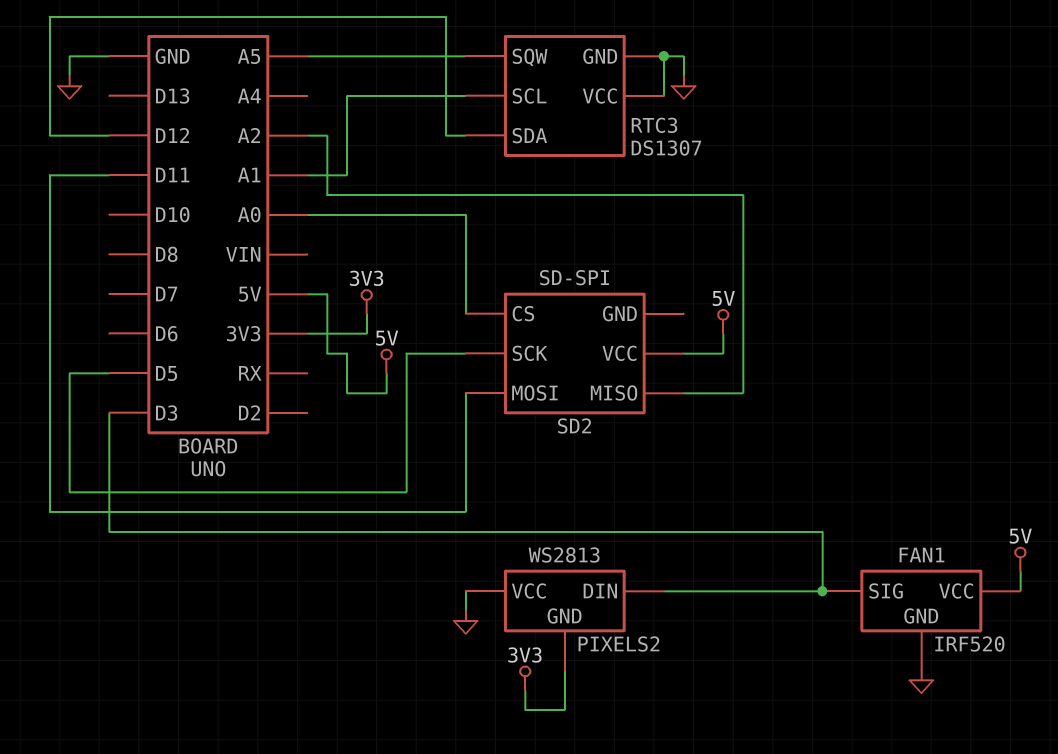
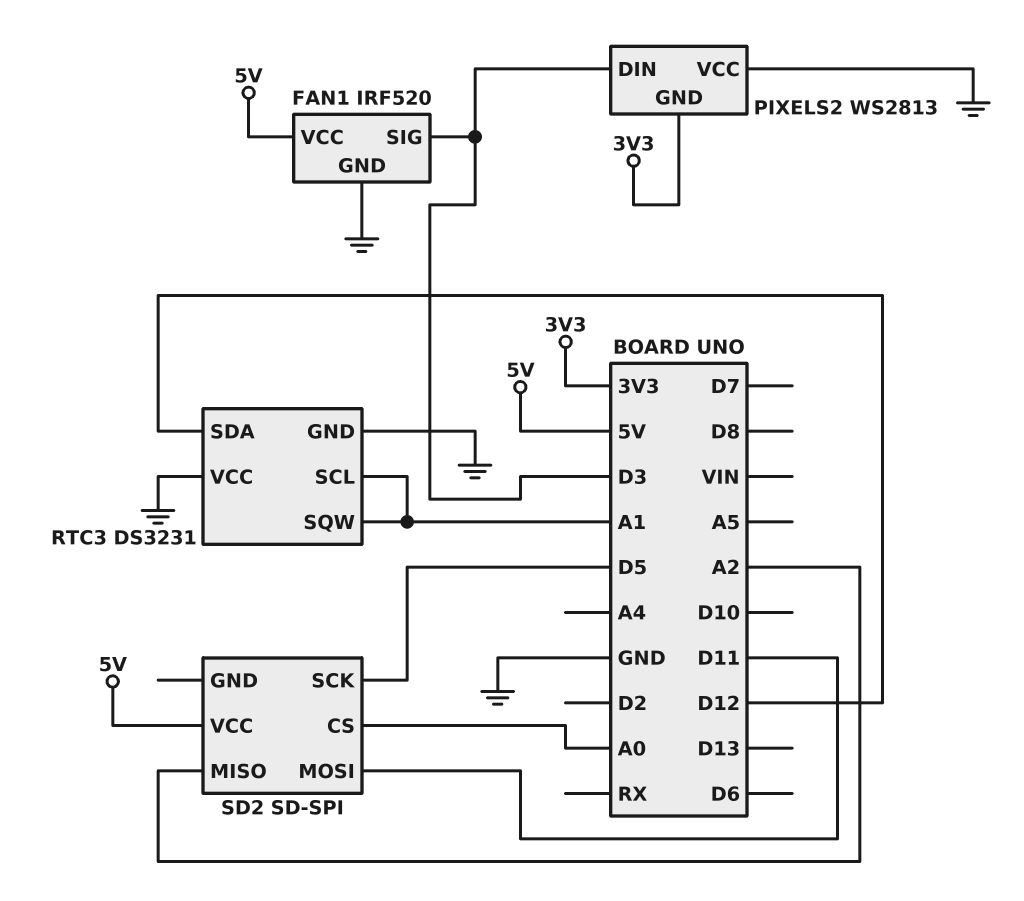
RTC3: DS1307 -> DS3231
RTC3 pin SQW: A5 -> A1

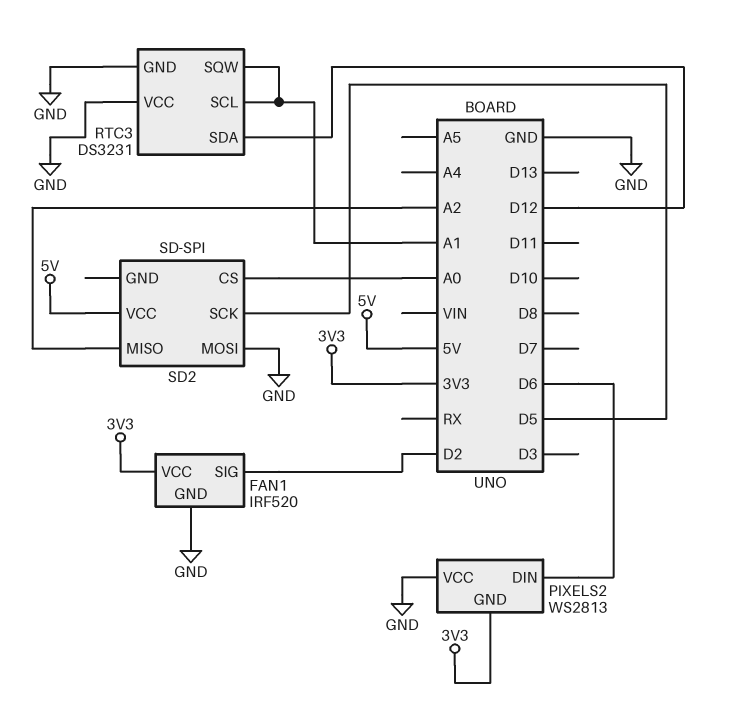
FAN1 pin SIG: D3 -> D2
FAN1 pin VCC: 5V -> 3V3
PIXELS2 pin DIN: D3 -> D6
SD2 pin MOSI: D11 -> GND

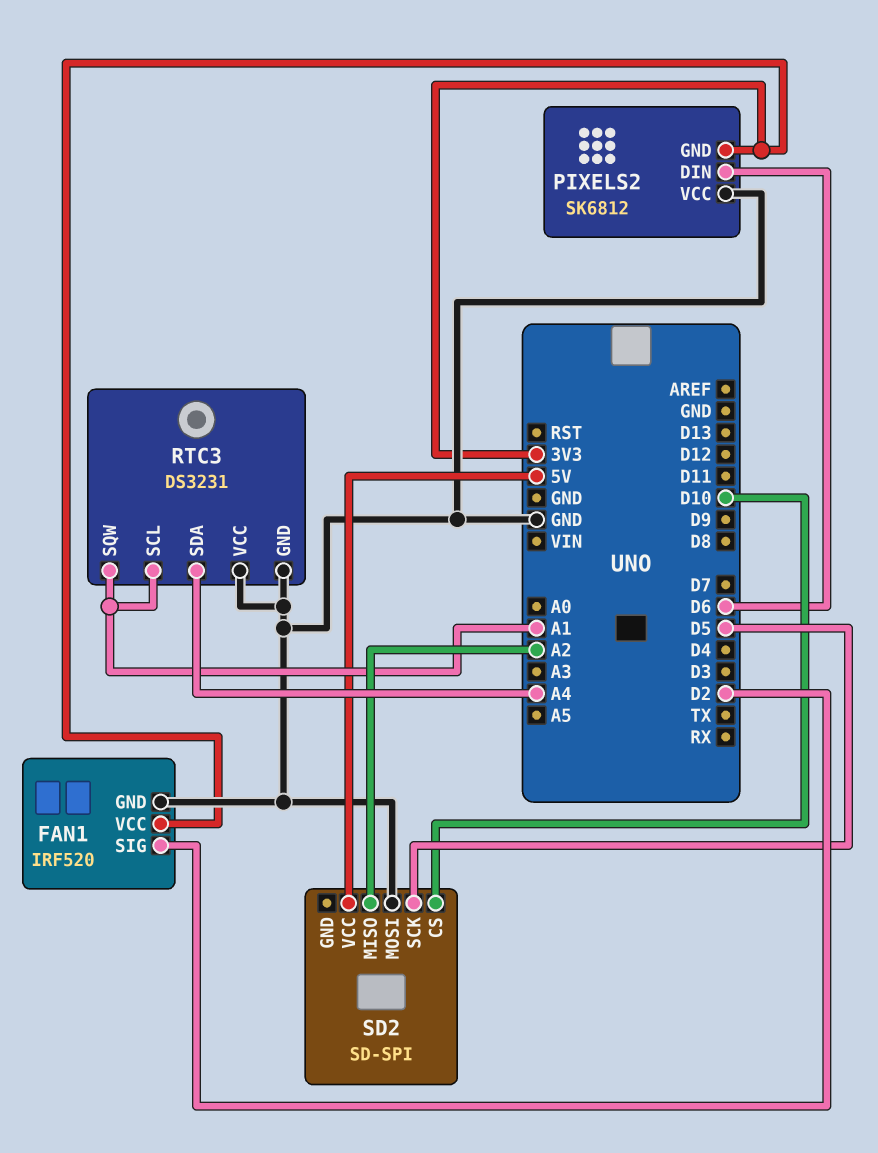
PIXELS2: WS2813 -> SK6812
RTC3 pin SDA: D12 -> A4
SD2 pin CS: A0 -> D10

